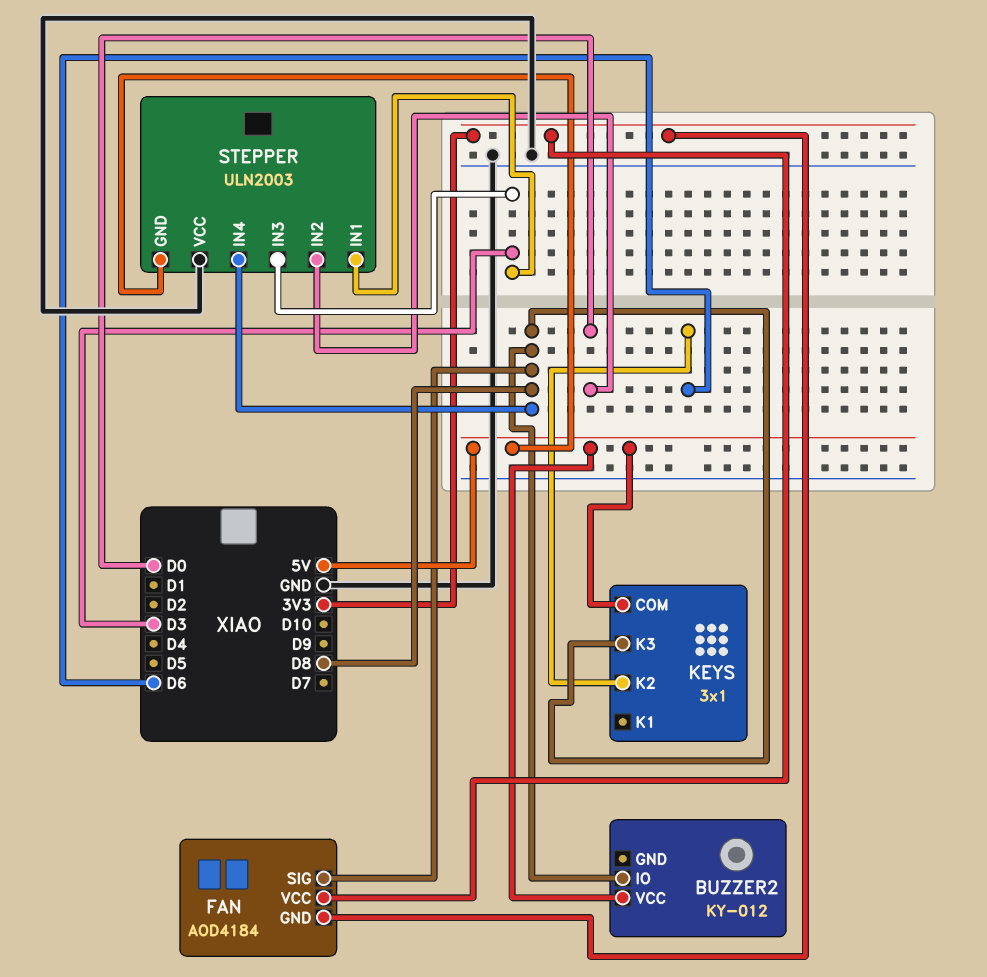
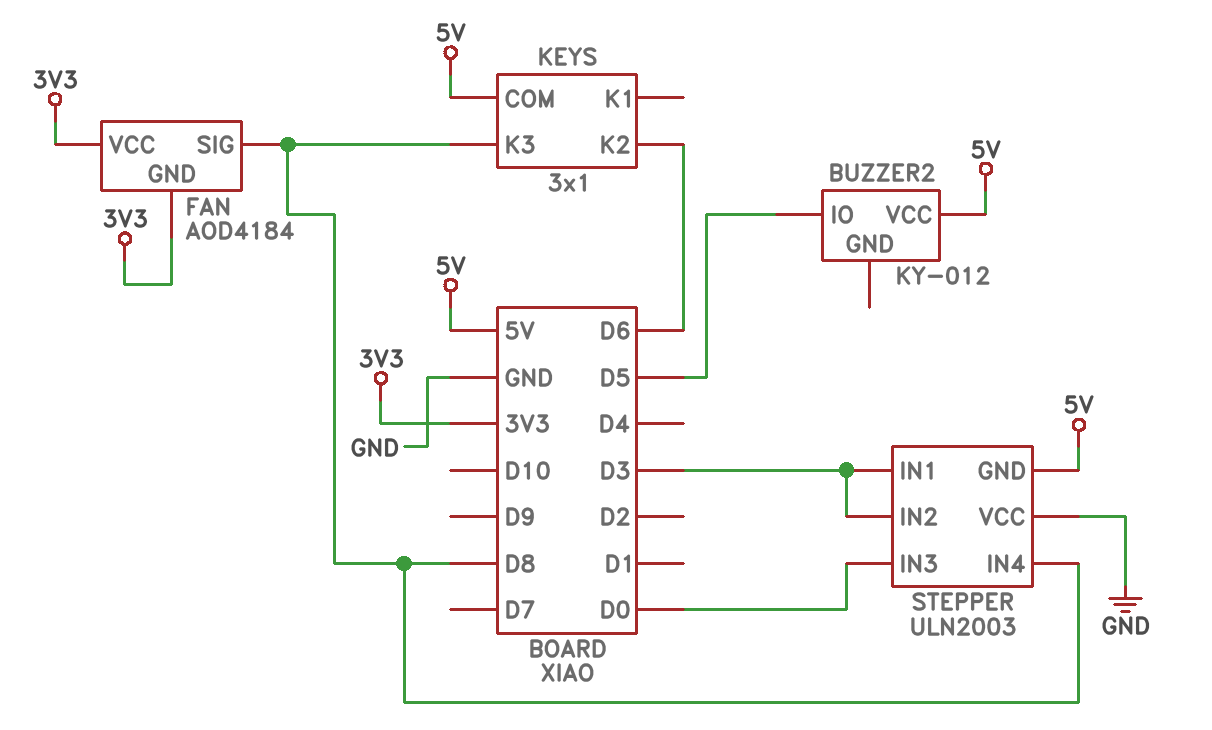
BUZZER2 pin IO: D8 -> D5
STEPPER pin IN2: D0 -> D3
STEPPER pin IN3: D3 -> D0

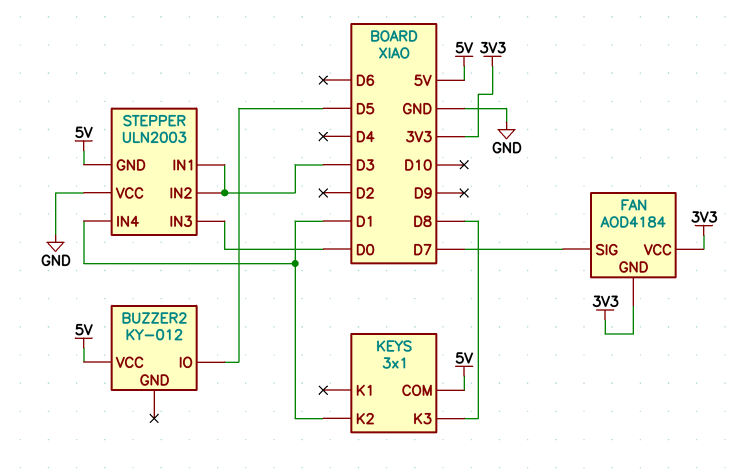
FAN pin SIG: D8 -> D7
KEYS pin K2: D6 -> D1
STEPPER pin IN4: D8 -> D1

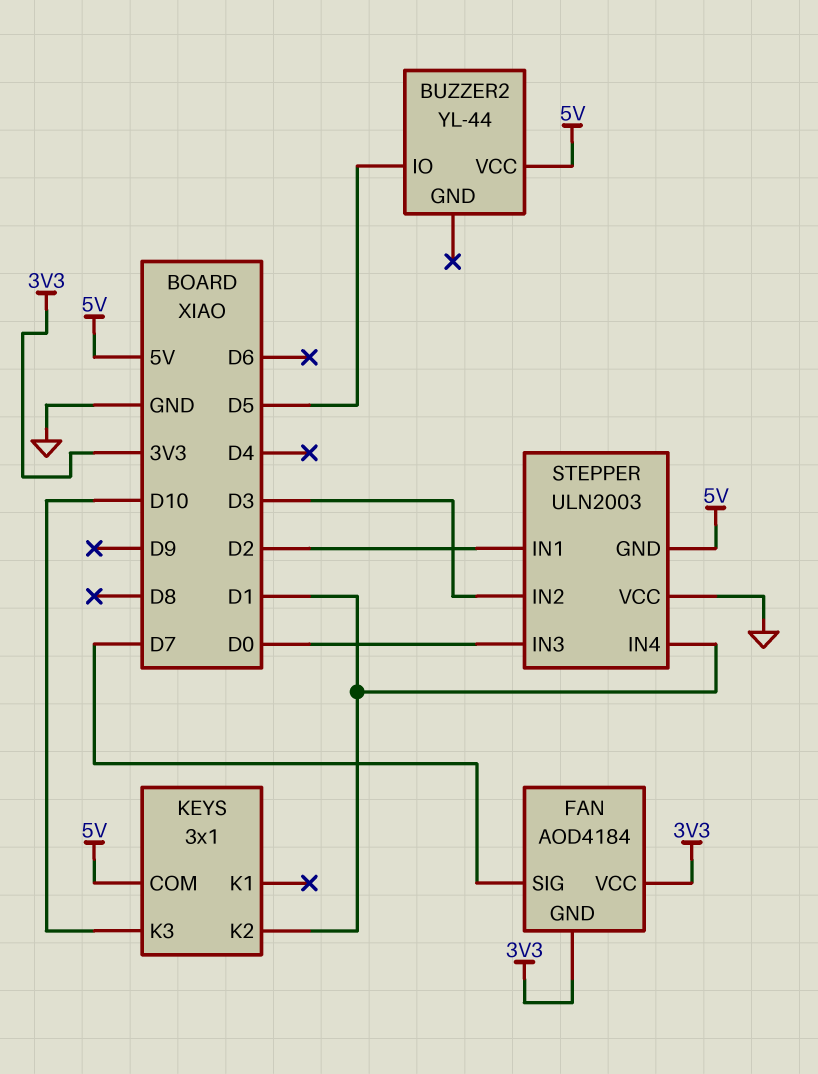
BUZZER2: KY-012 -> YL-44
KEYS pin K3: D8 -> D10
STEPPER pin IN1: D3 -> D2

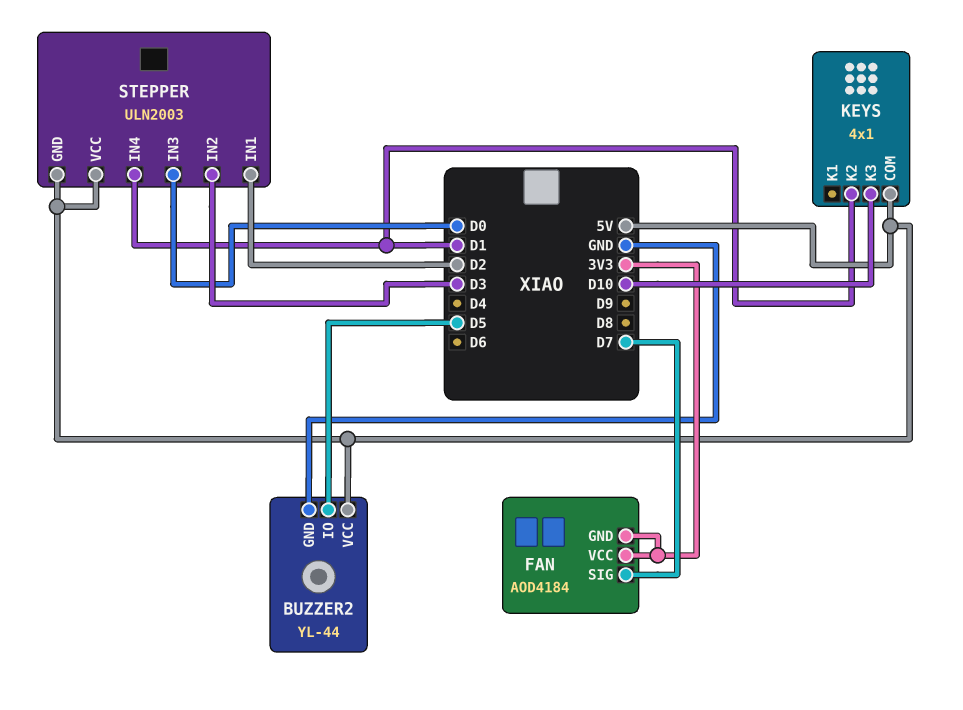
BUZZER2 pin GND: none -> GND
KEYS: 3x1 -> 4x1
STEPPER pin VCC: GND -> 5V

